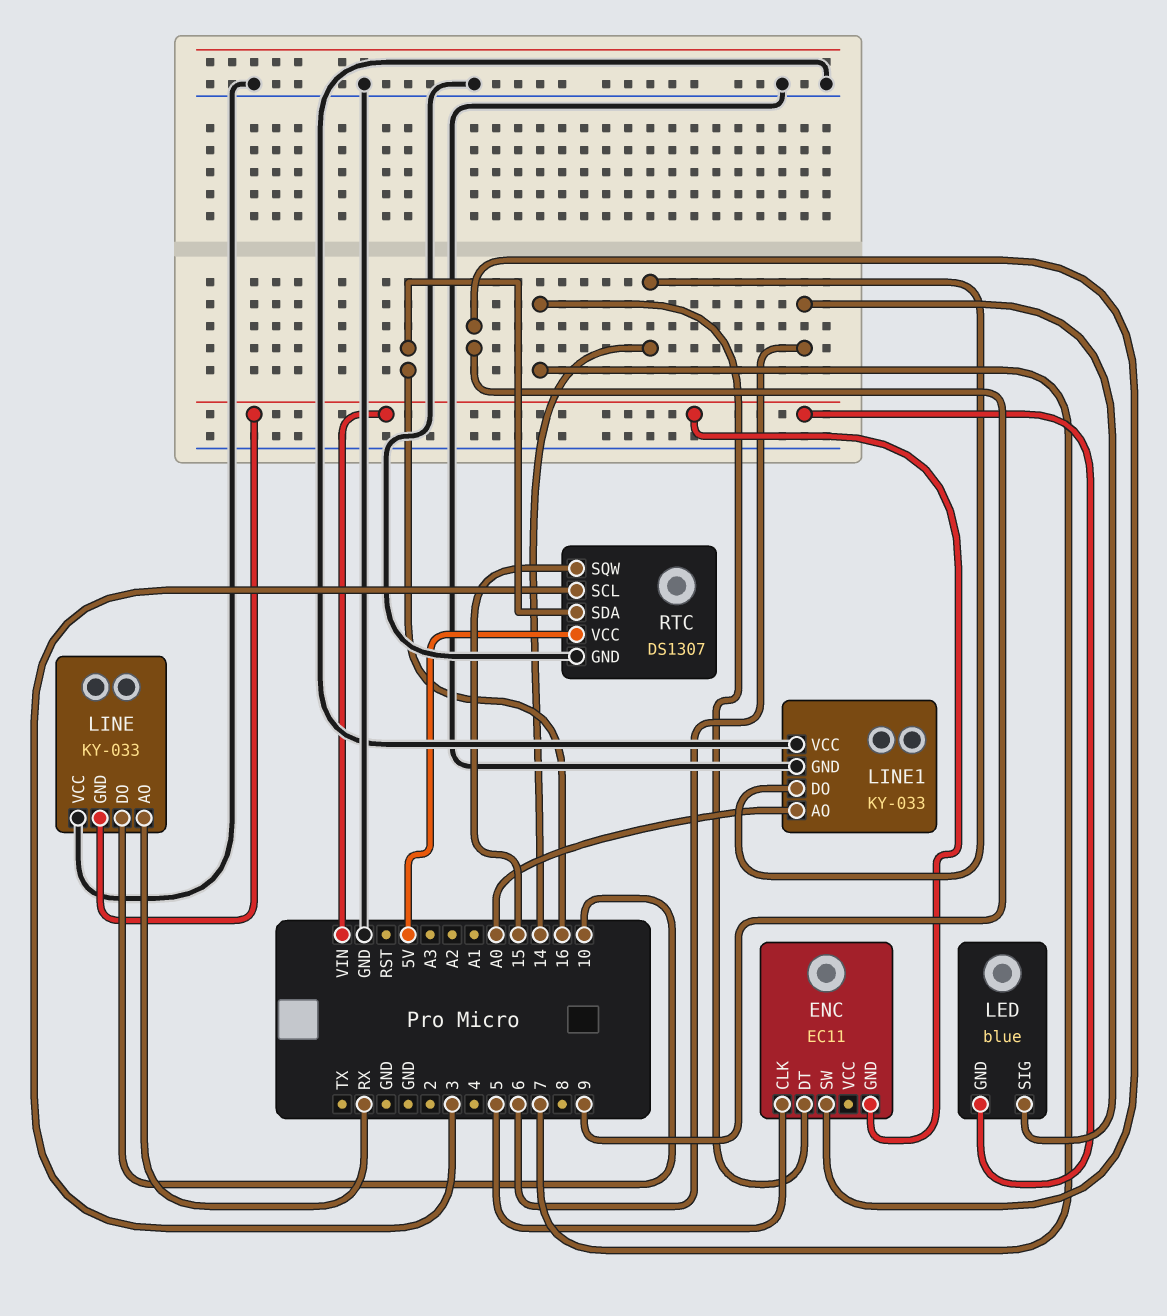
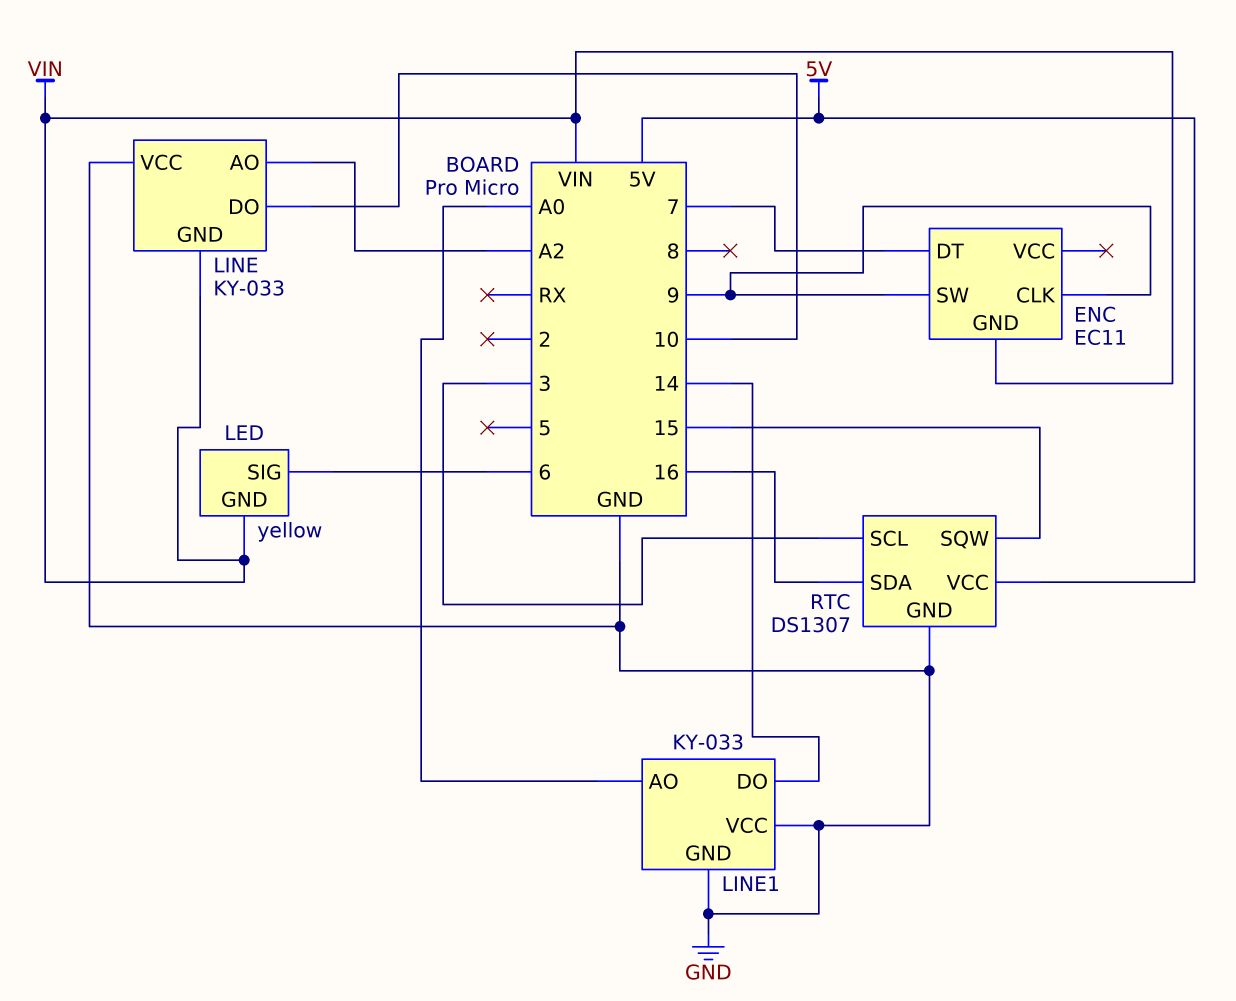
ENC pin CLK: 5 -> 9
LED: blue -> yellow
LINE pin AO: RX -> A2

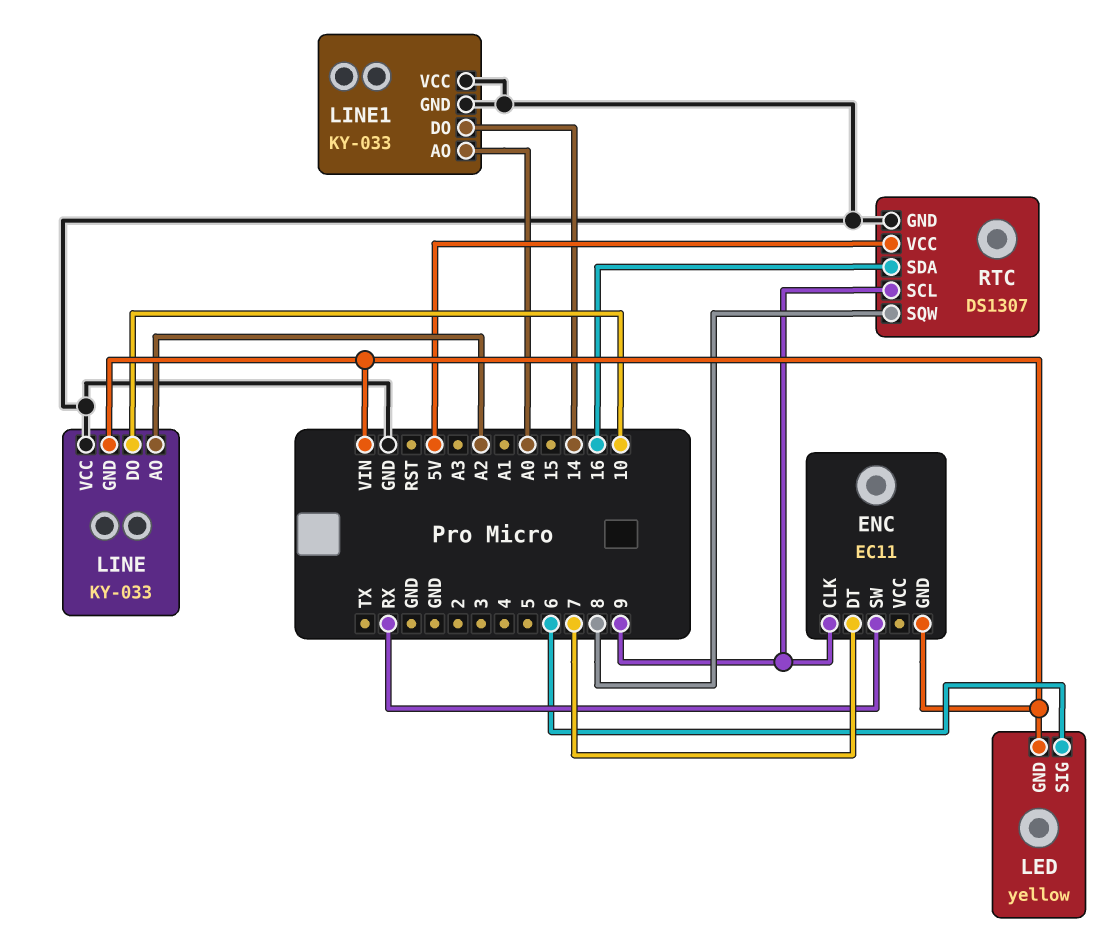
ENC pin SW: 9 -> RX
RTC pin SCL: 3 -> 9
RTC pin SQW: 15 -> 8

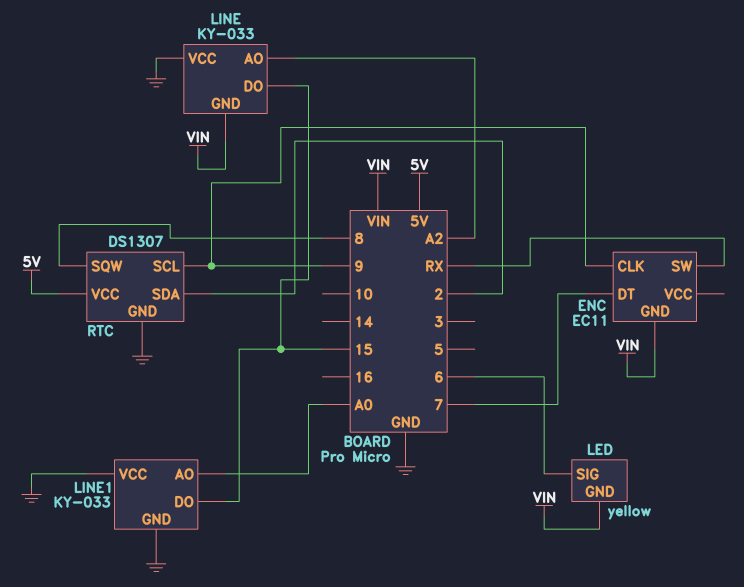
LINE pin DO: 10 -> 15
LINE1 pin DO: 14 -> 15
RTC pin SDA: 16 -> 2

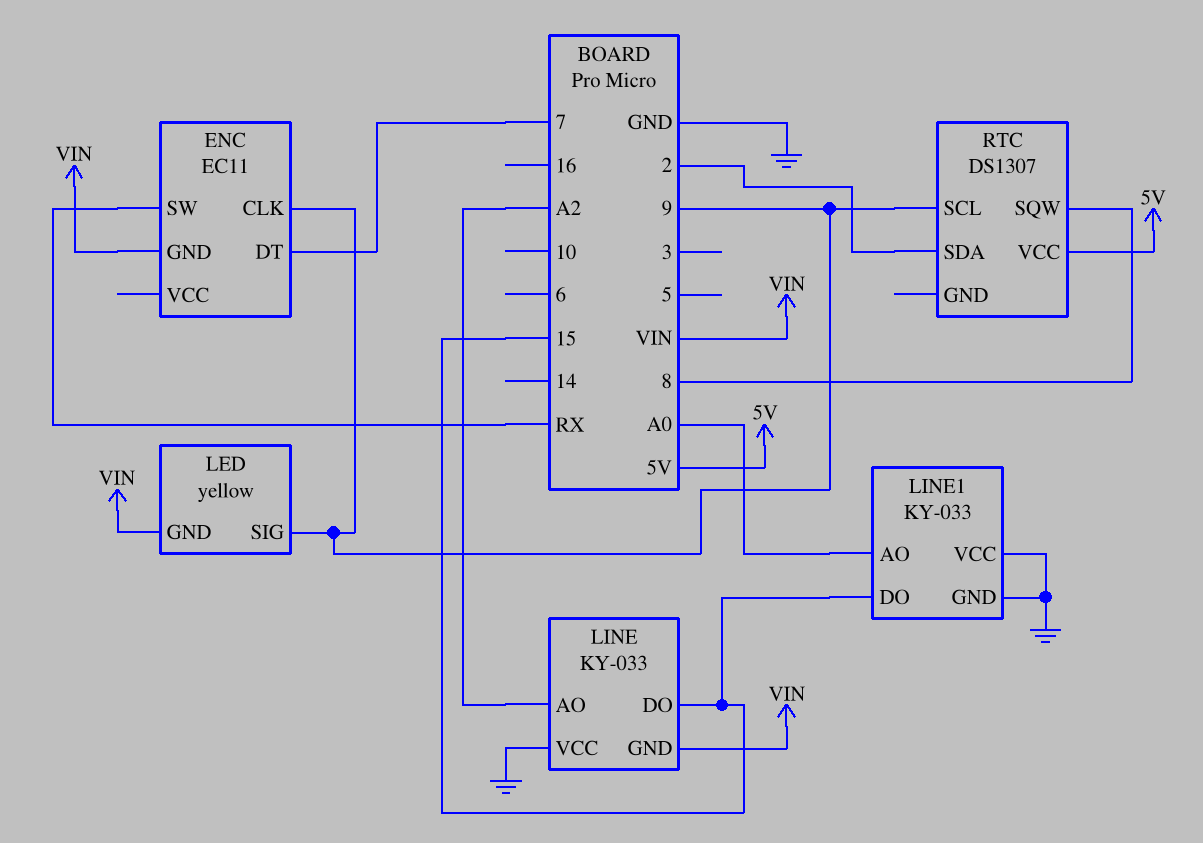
LED pin SIG: 6 -> 9
RTC pin GND: GND -> none

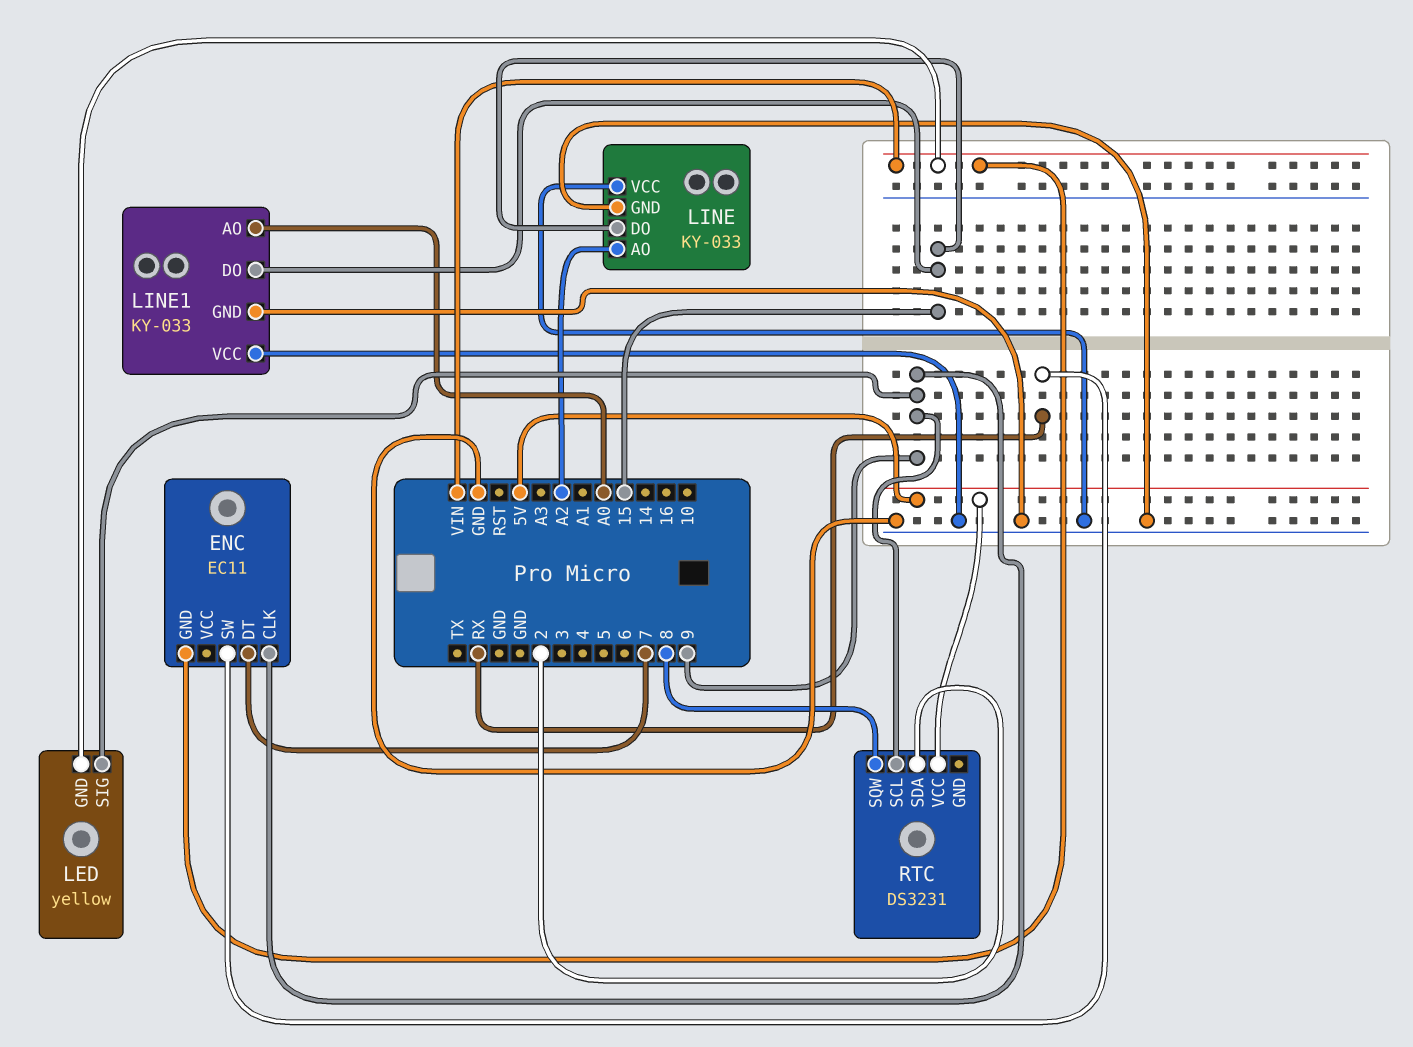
LINE pin GND: VIN -> GND
RTC: DS1307 -> DS3231

